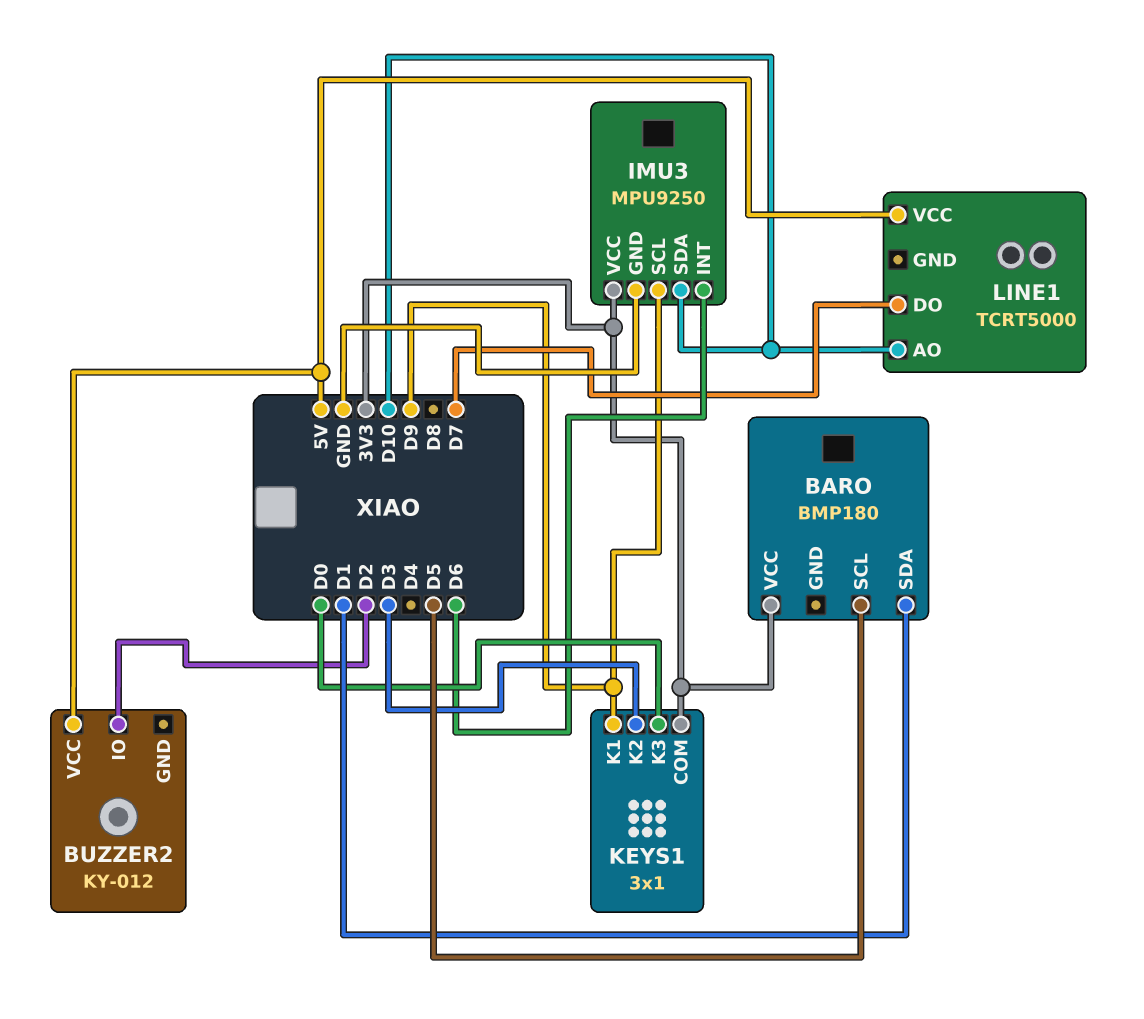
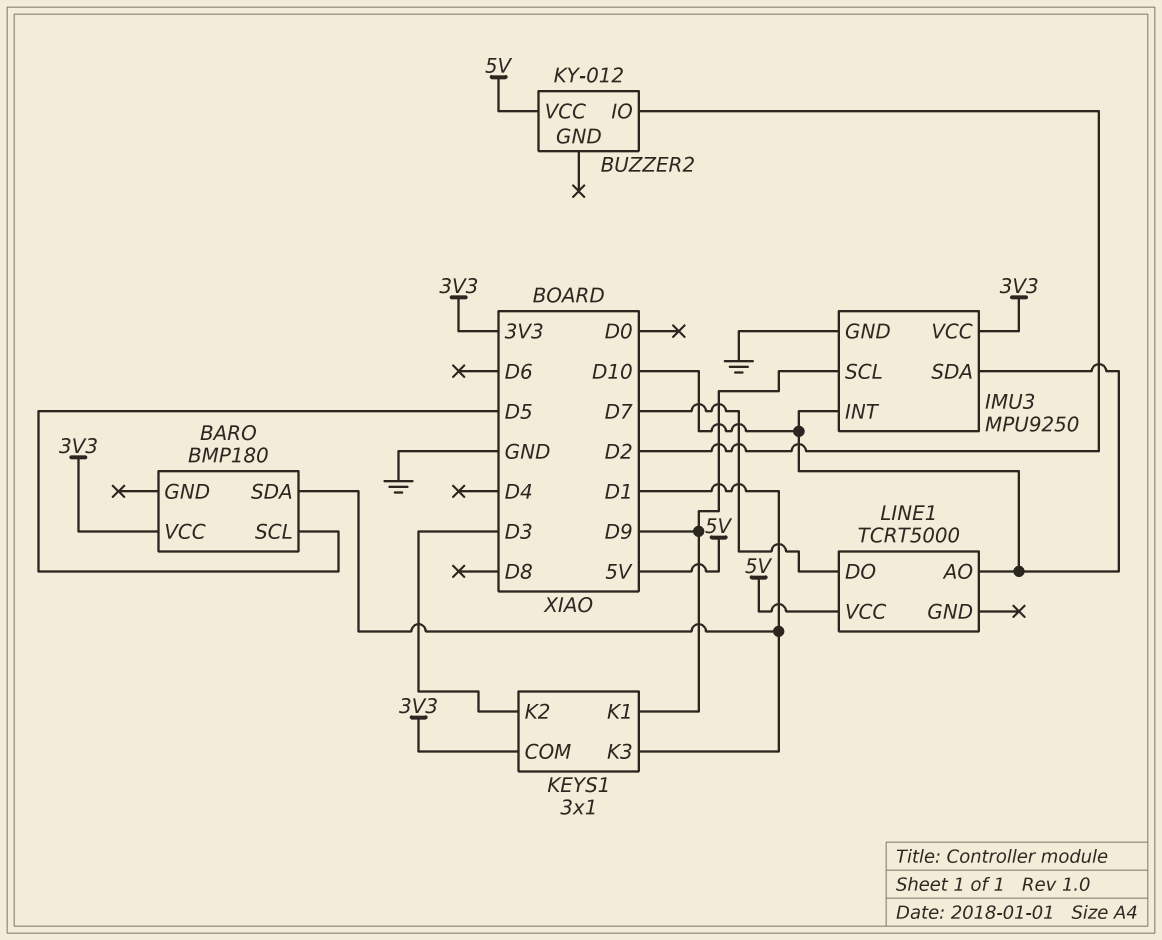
IMU3 pin INT: D6 -> D10
KEYS1 pin K3: D0 -> D1

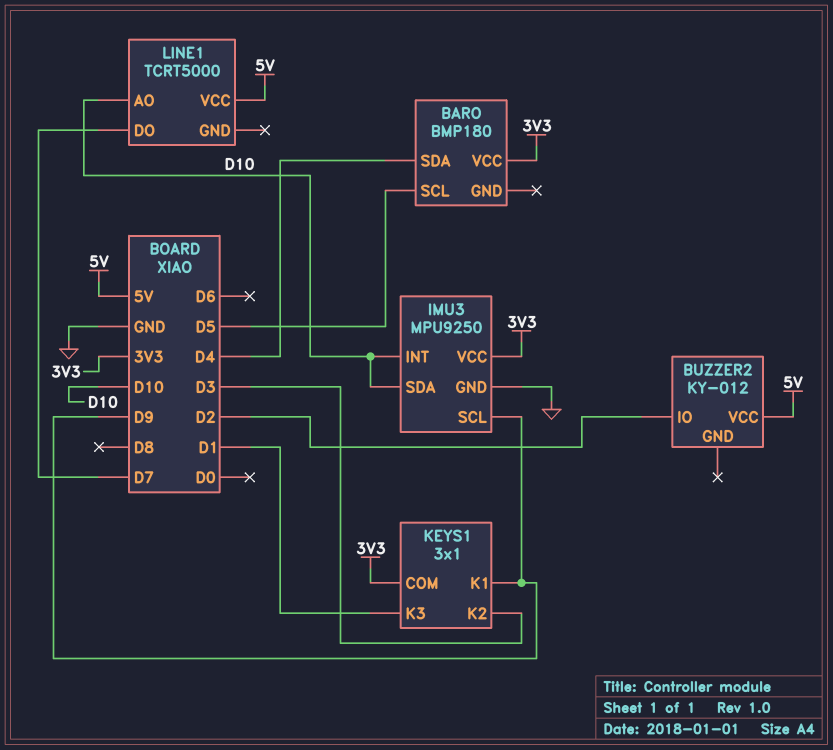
BARO pin SDA: D1 -> D4

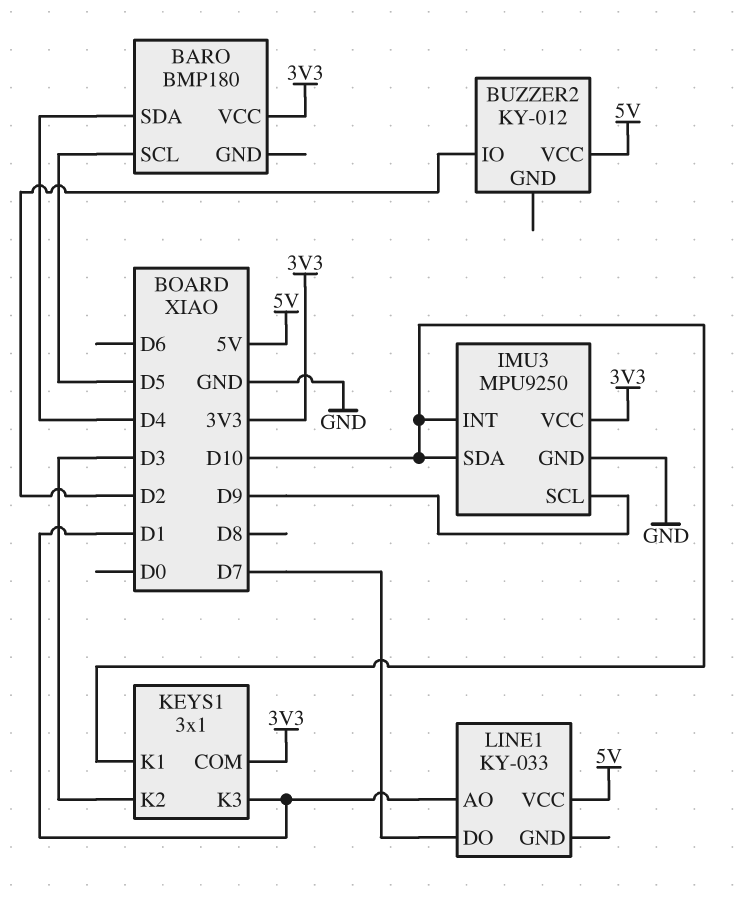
KEYS1 pin K1: D9 -> D10
LINE1: TCRT5000 -> KY-033
LINE1 pin AO: D10 -> D1

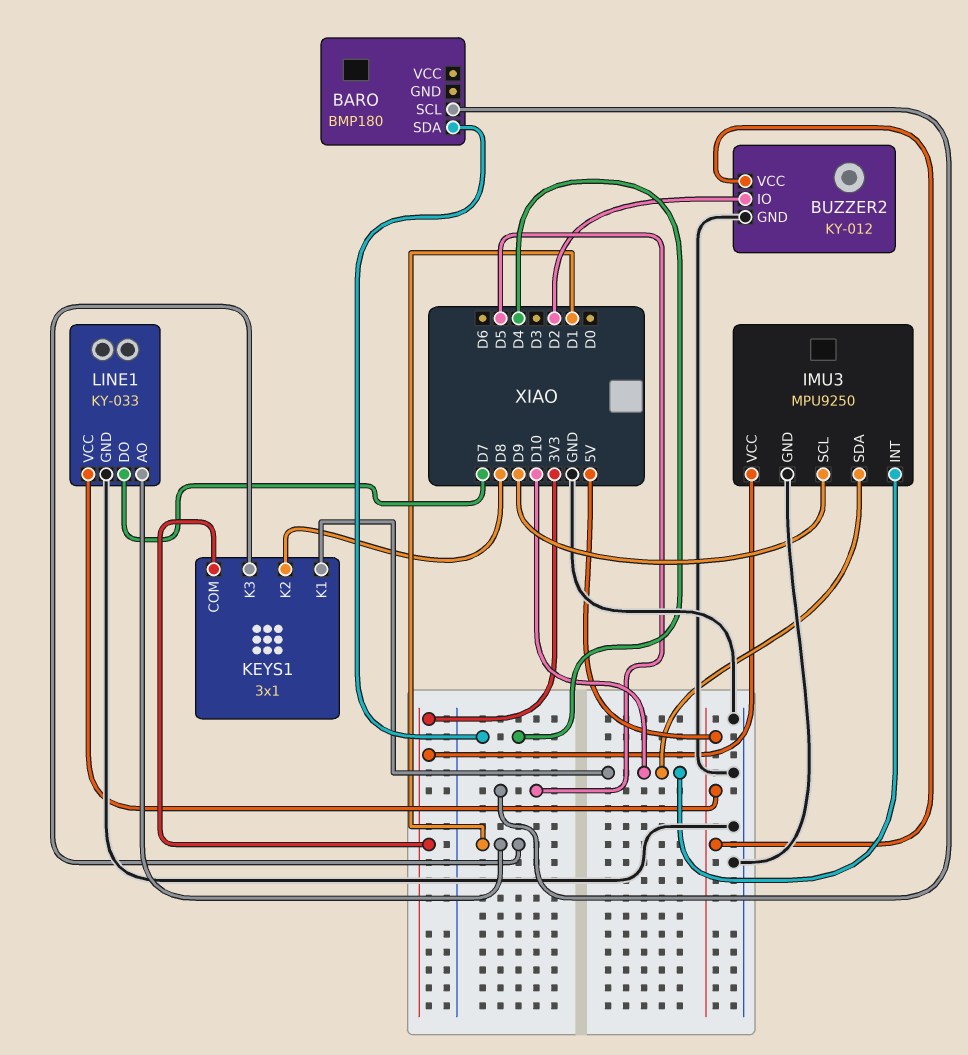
BARO pin VCC: 3V3 -> none
BUZZER2 pin GND: none -> GND
KEYS1 pin K2: D3 -> D8
LINE1 pin GND: none -> GND

